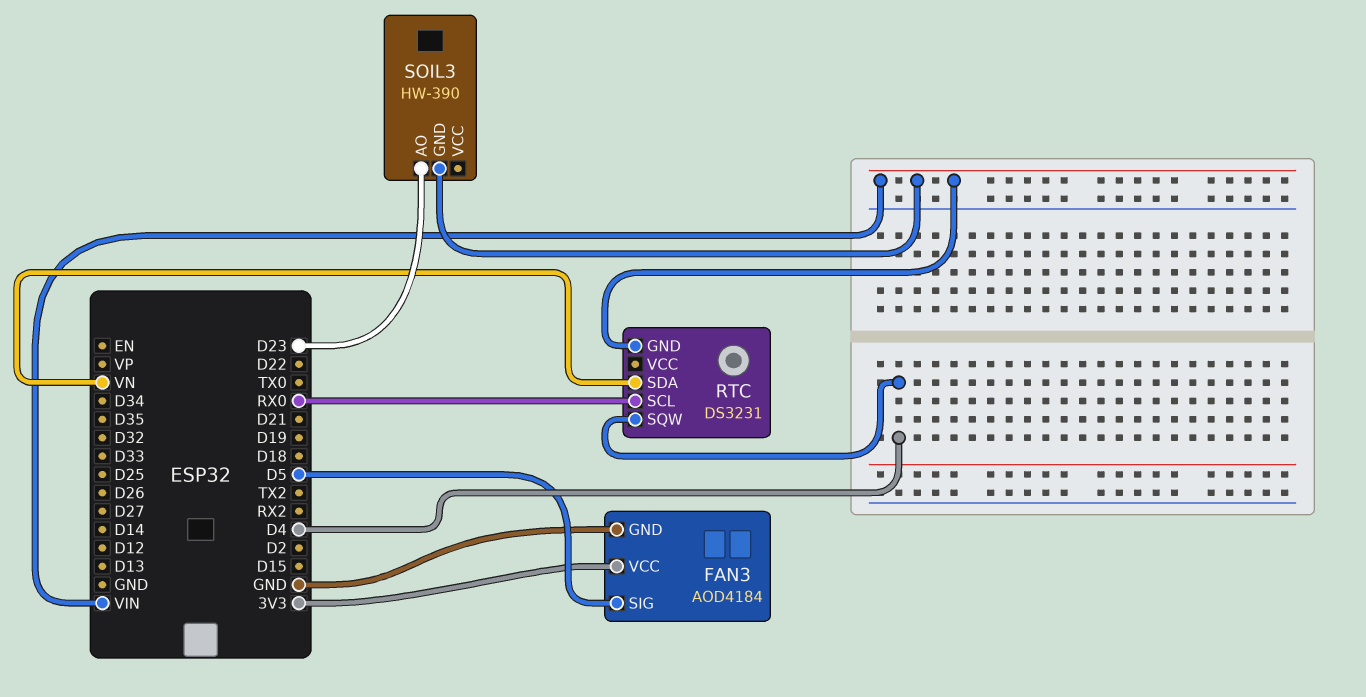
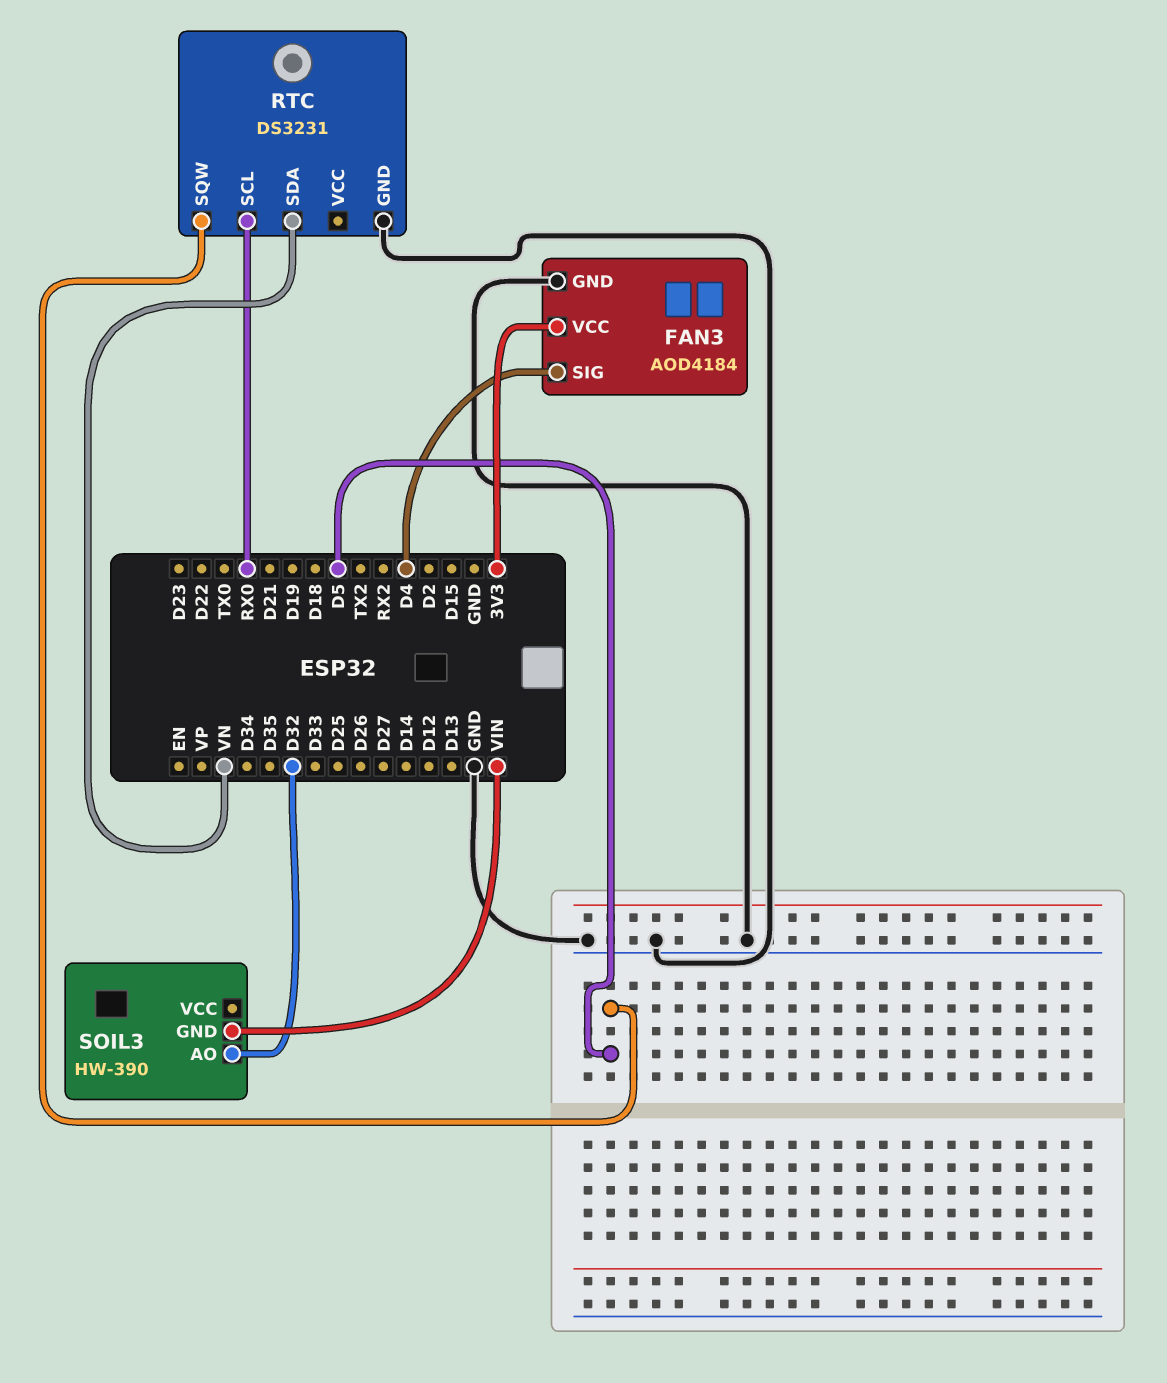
FAN3 pin SIG: D5 -> D4
RTC pin GND: VIN -> GND
RTC pin SQW: D4 -> D5
SOIL3 pin AO: D23 -> D32

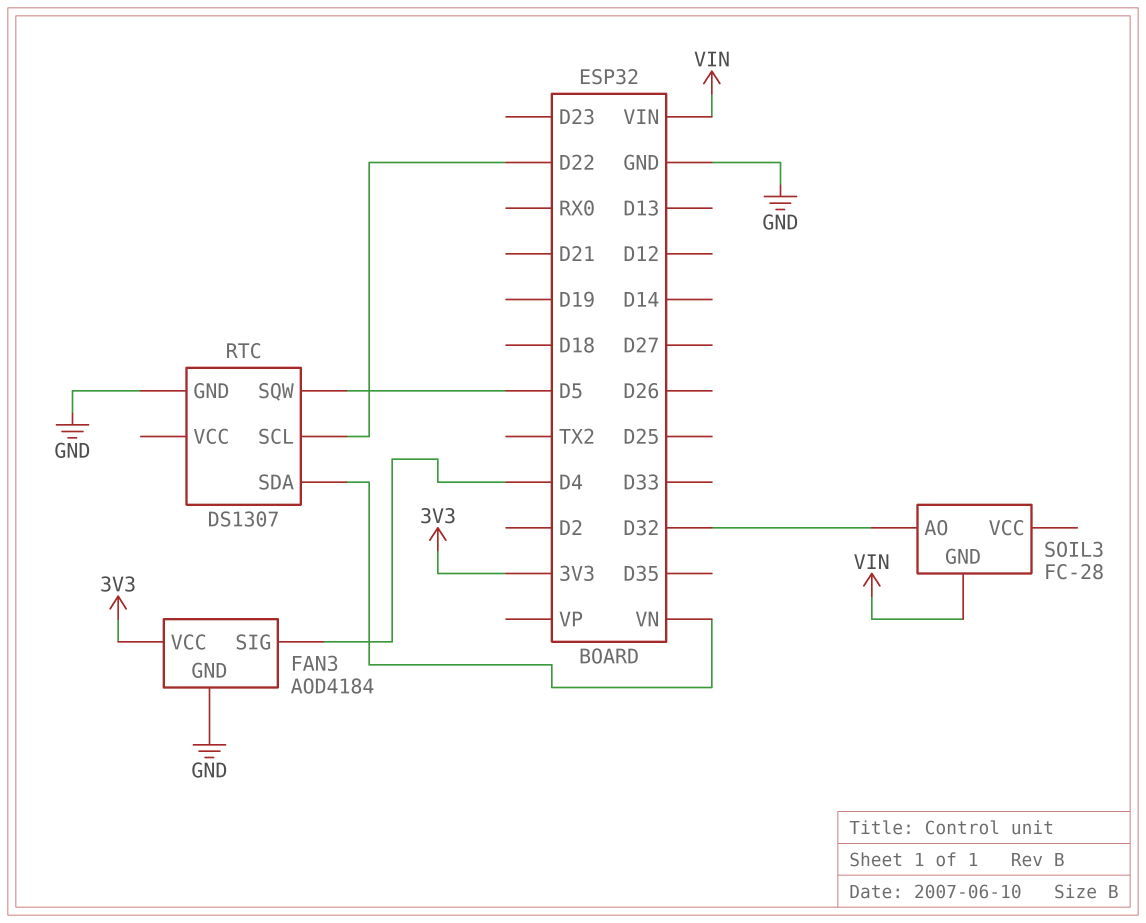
RTC: DS3231 -> DS1307
RTC pin SCL: RX0 -> D22
SOIL3: HW-390 -> FC-28

